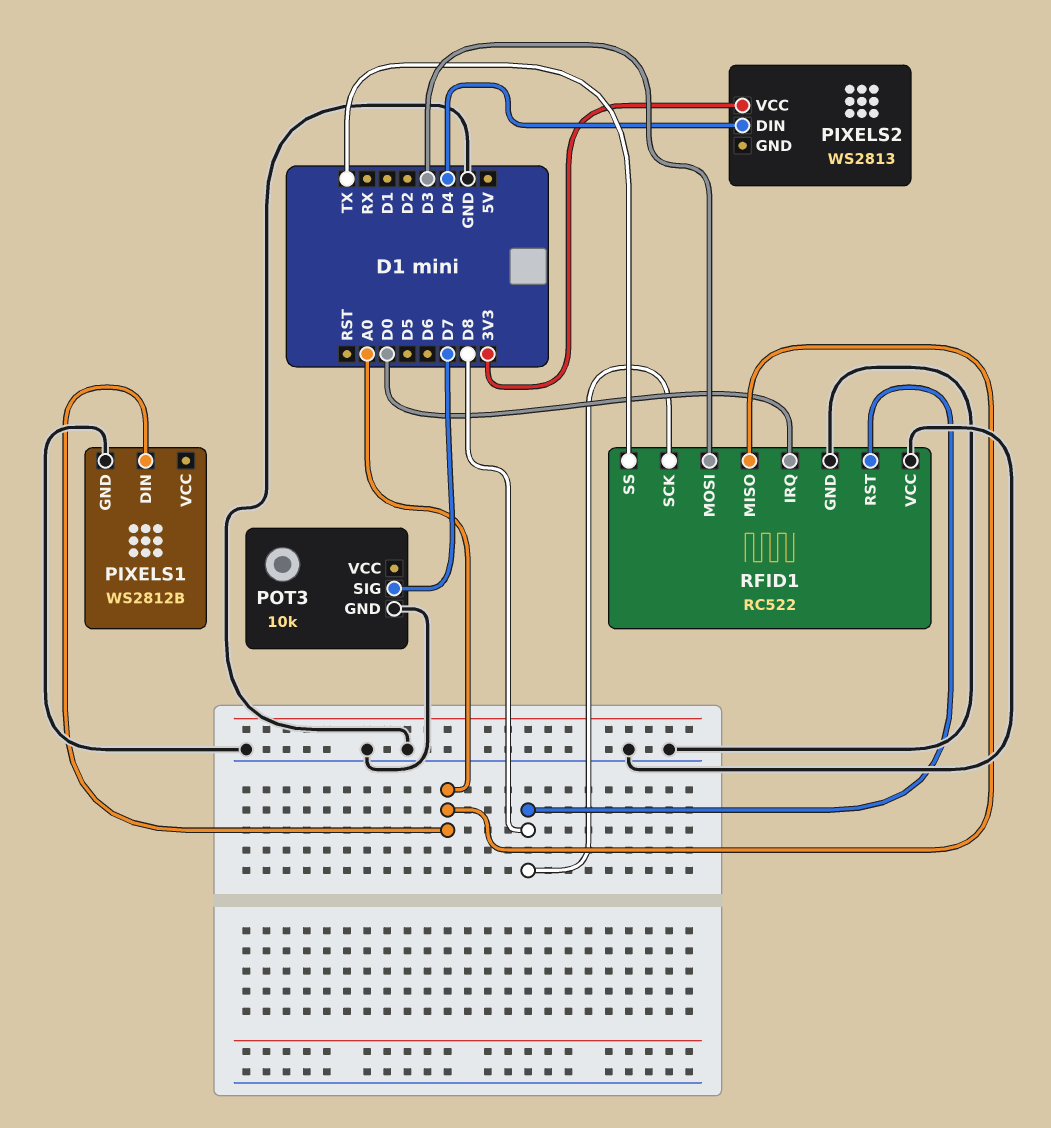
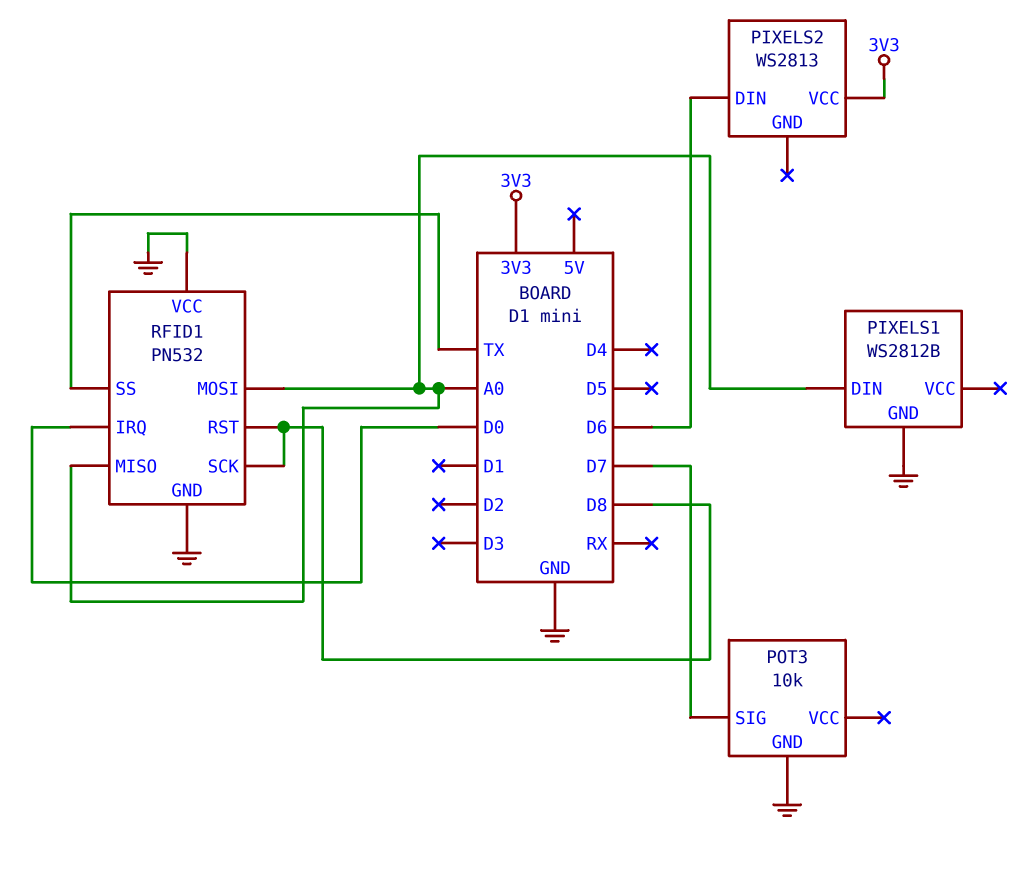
PIXELS2 pin DIN: D4 -> D6
RFID1: RC522 -> PN532
RFID1 pin MOSI: D3 -> A0

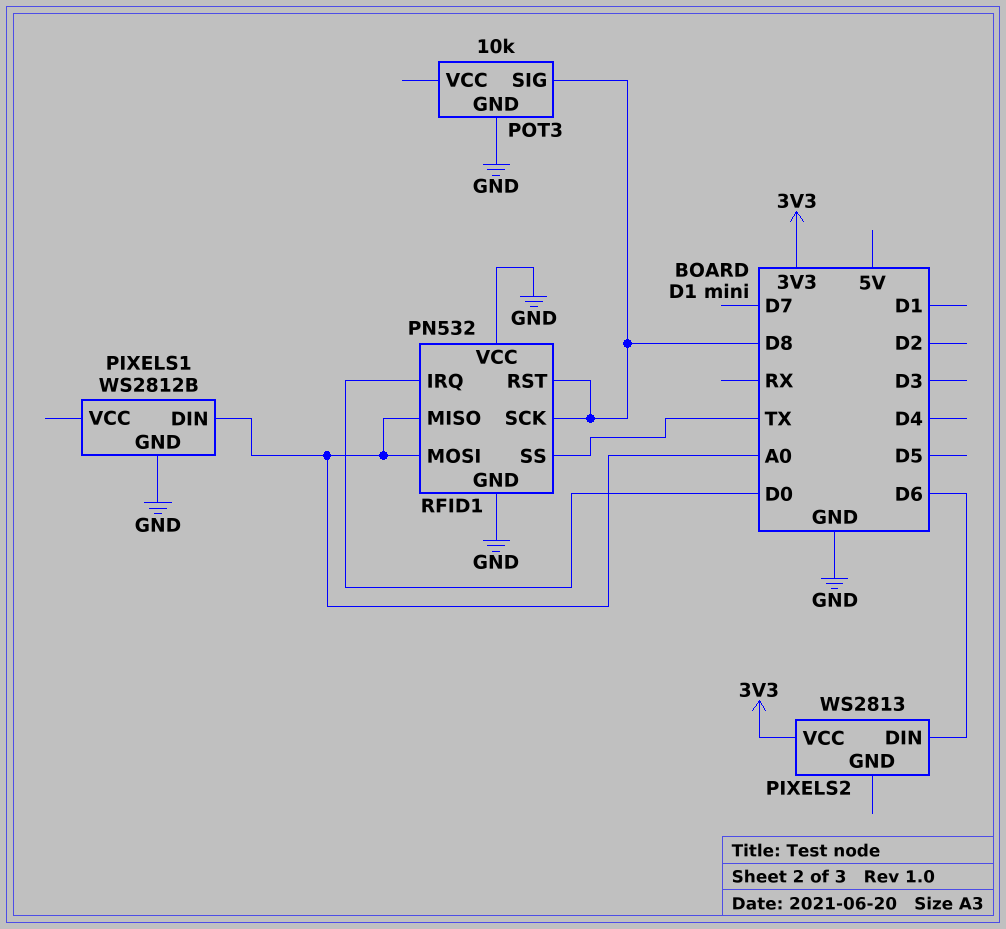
POT3 pin SIG: D7 -> D8

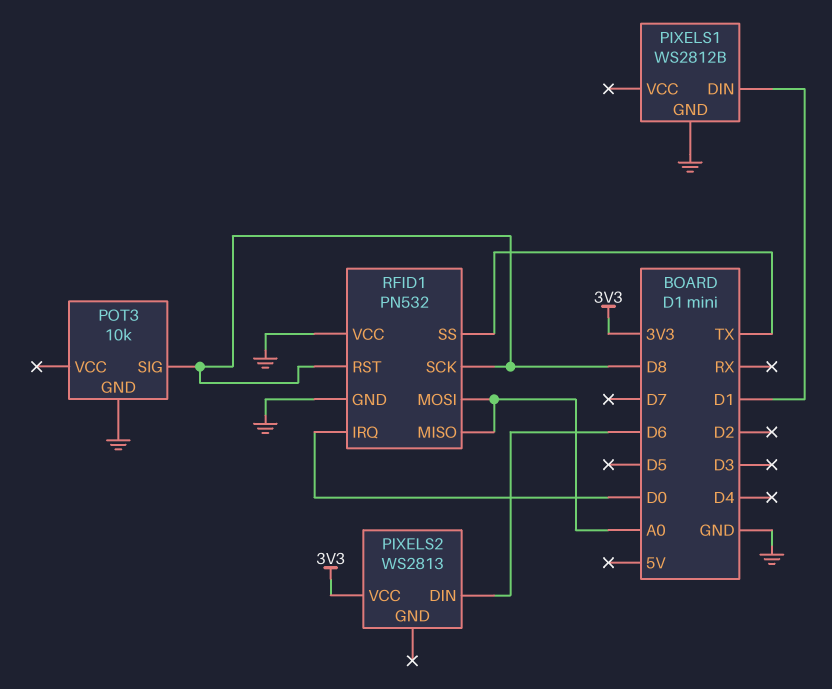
PIXELS1 pin DIN: A0 -> D1

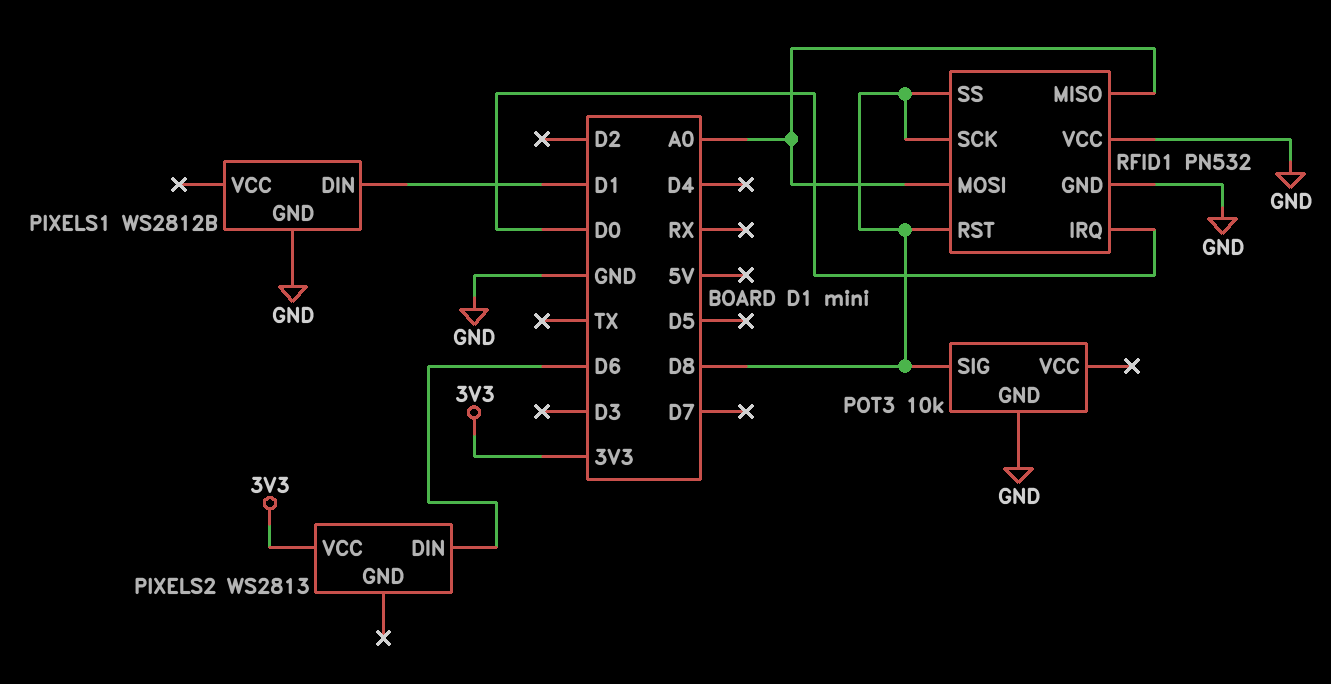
RFID1 pin SS: TX -> D8

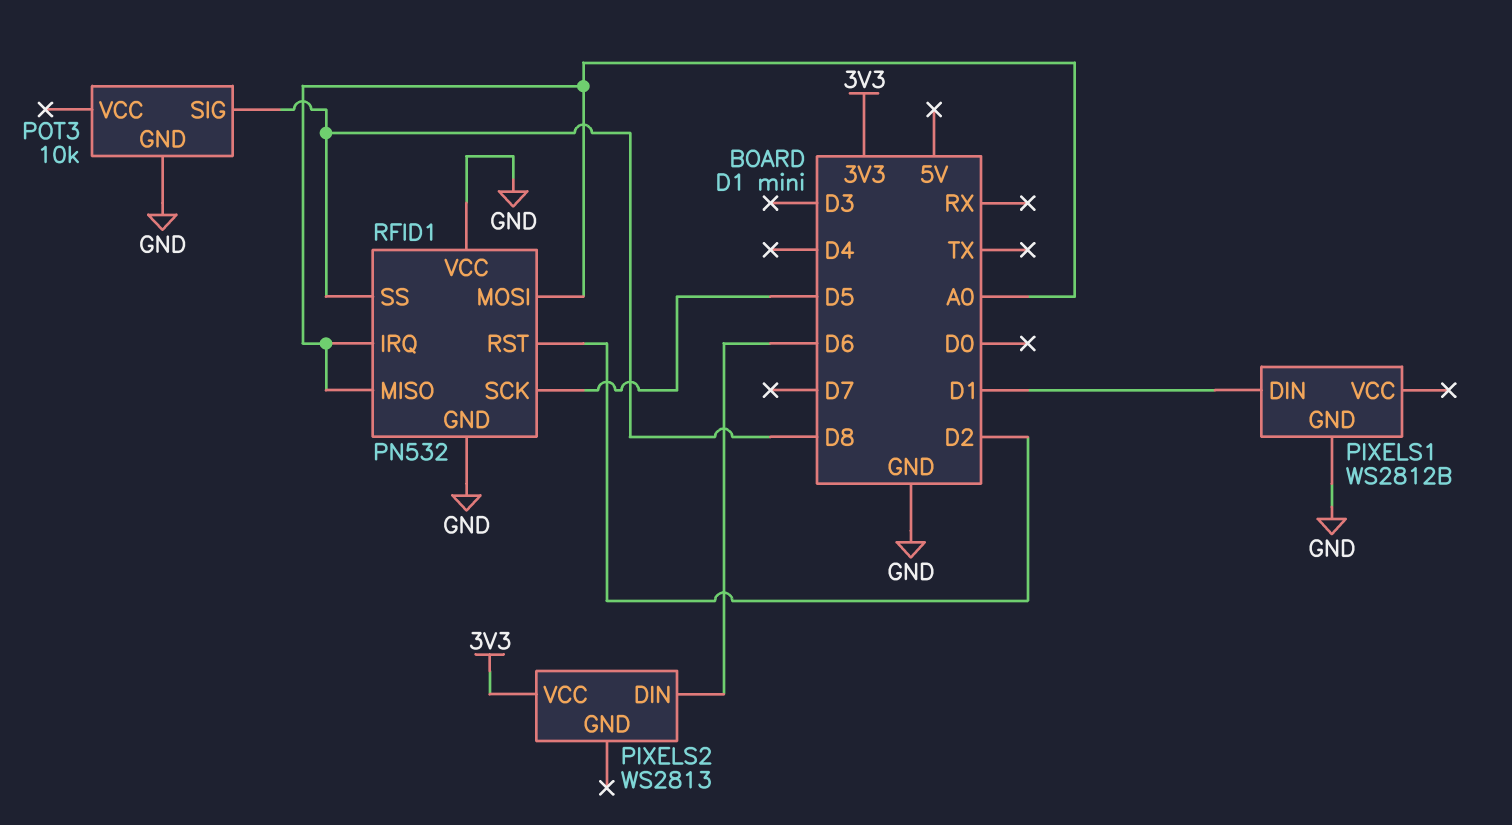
RFID1 pin IRQ: D0 -> A0
RFID1 pin RST: D8 -> D2
RFID1 pin SCK: D8 -> D5

